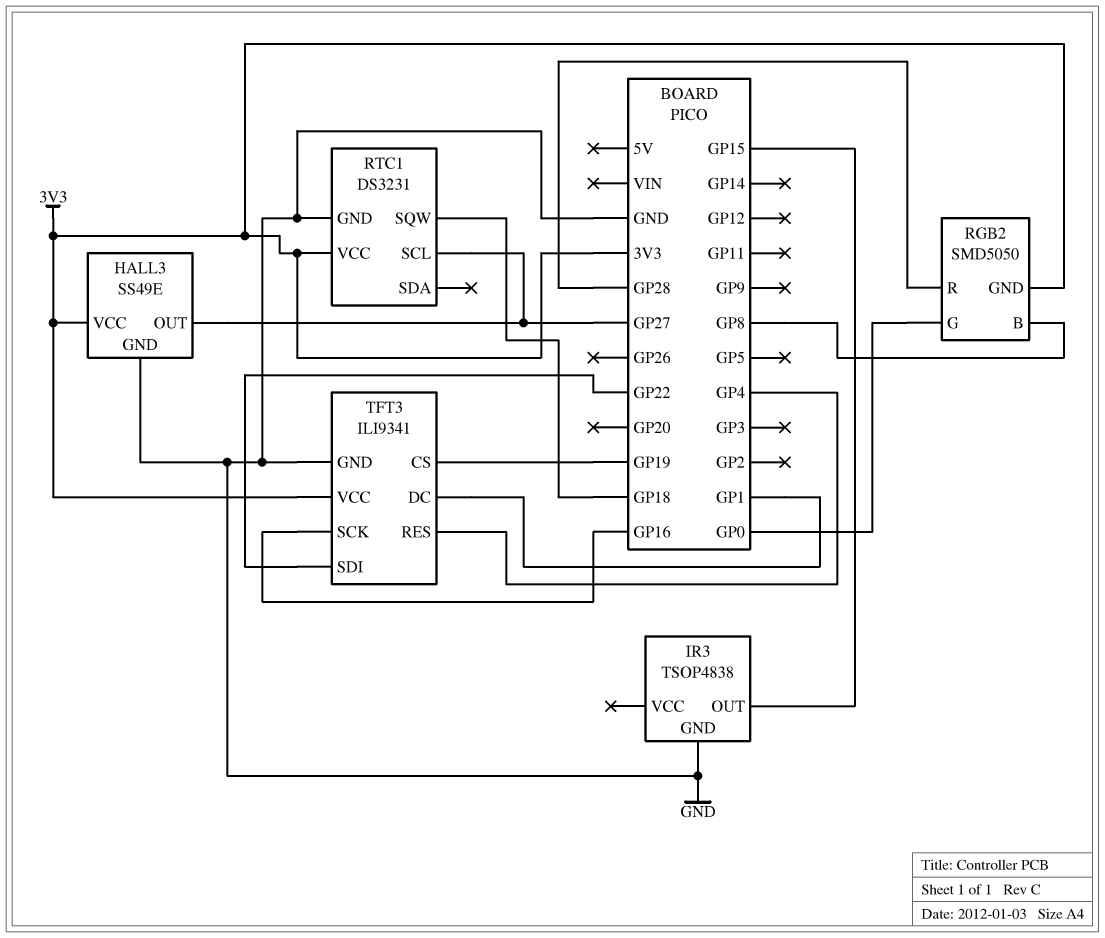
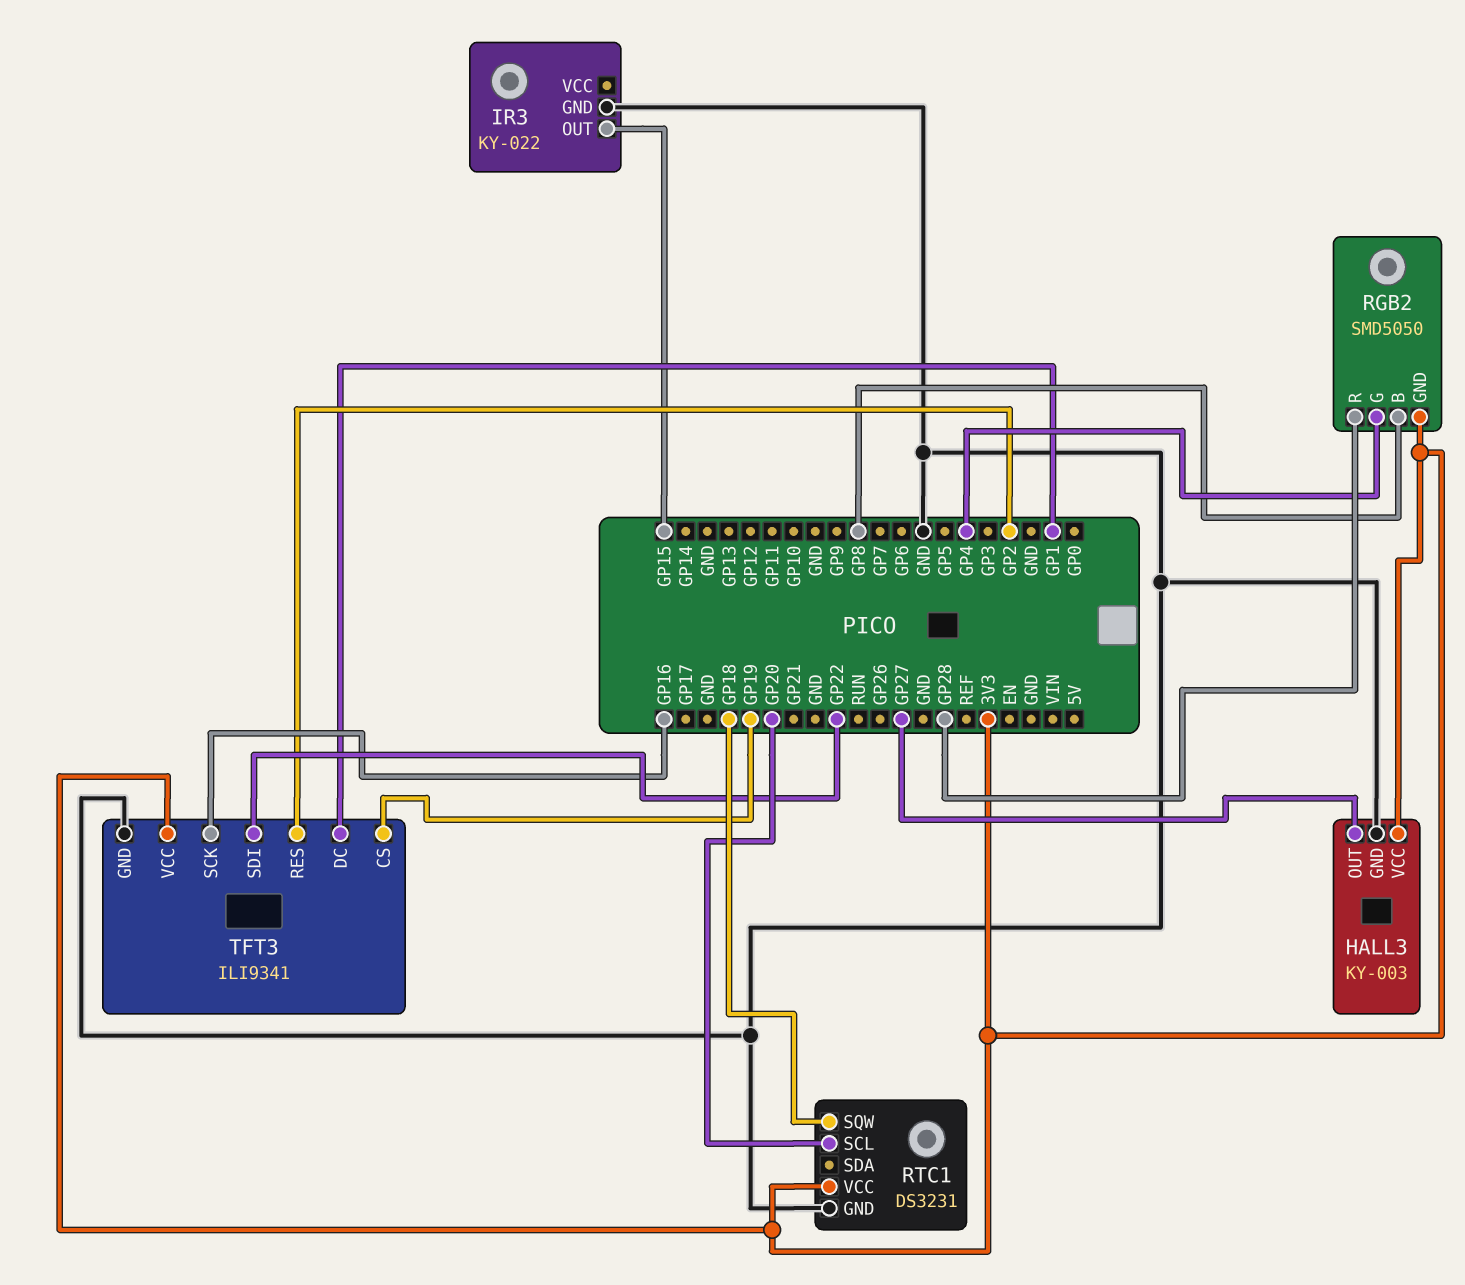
HALL3: SS49E -> KY-003
IR3: TSOP4838 -> KY-022
RGB2 pin G: GP0 -> GP4
RTC1 pin SCL: GP27 -> GP20
TFT3 pin RES: GP4 -> GP2

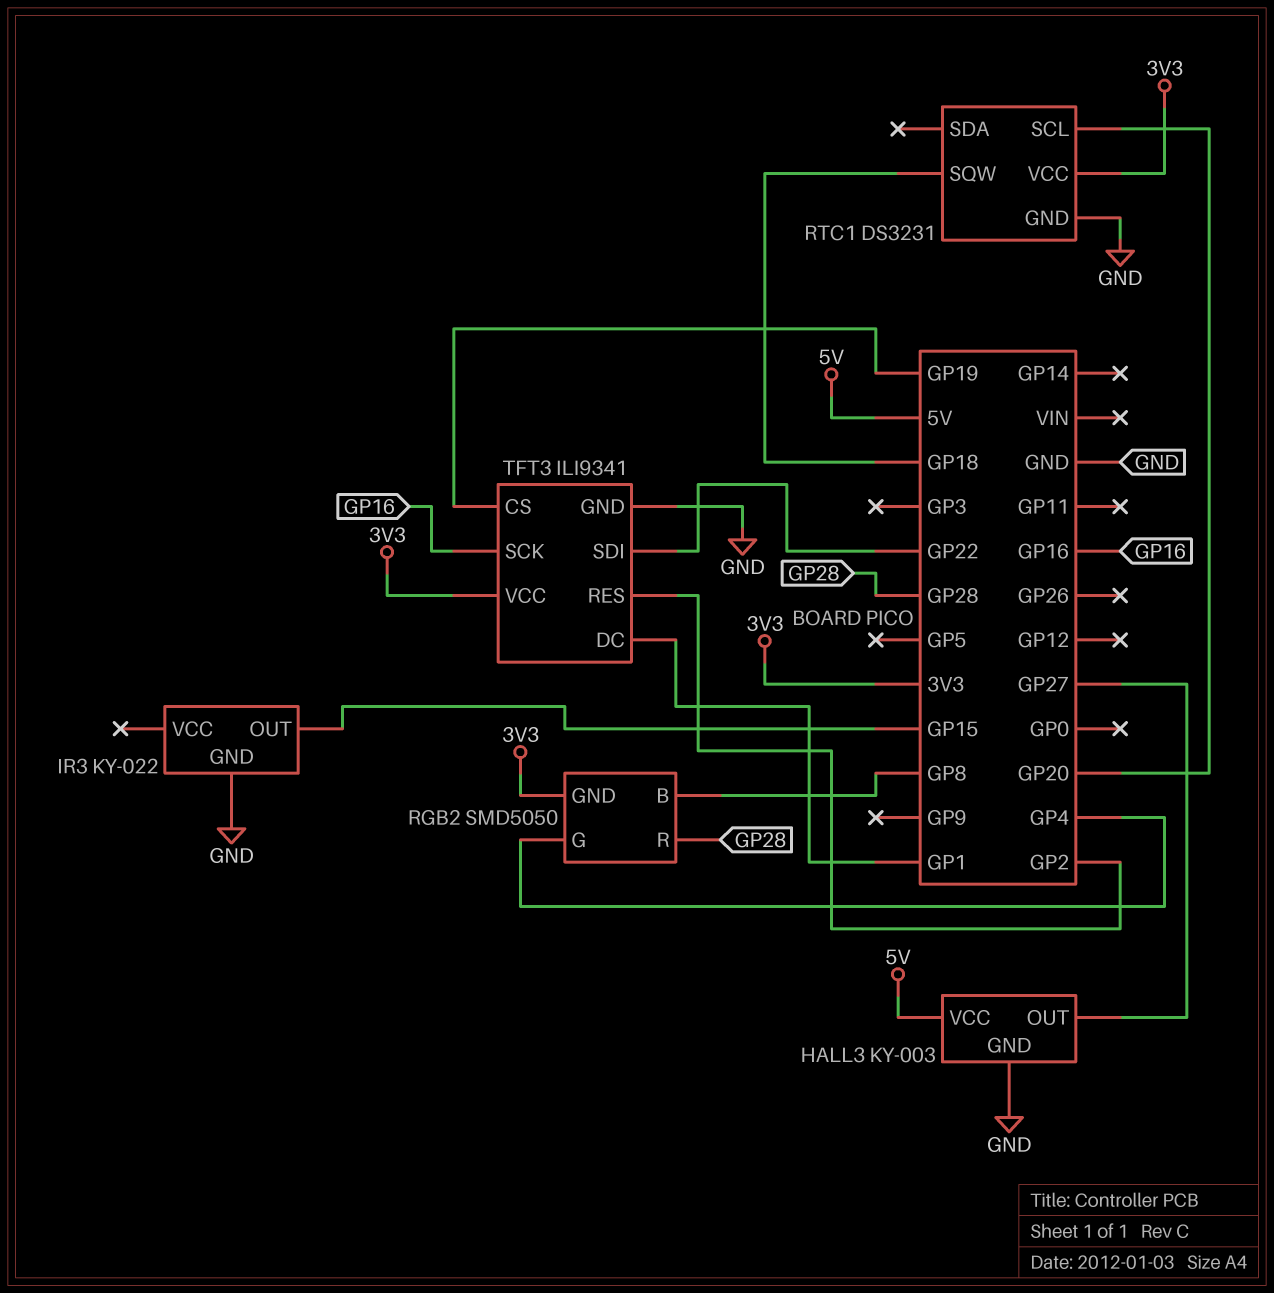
HALL3 pin VCC: 3V3 -> 5V

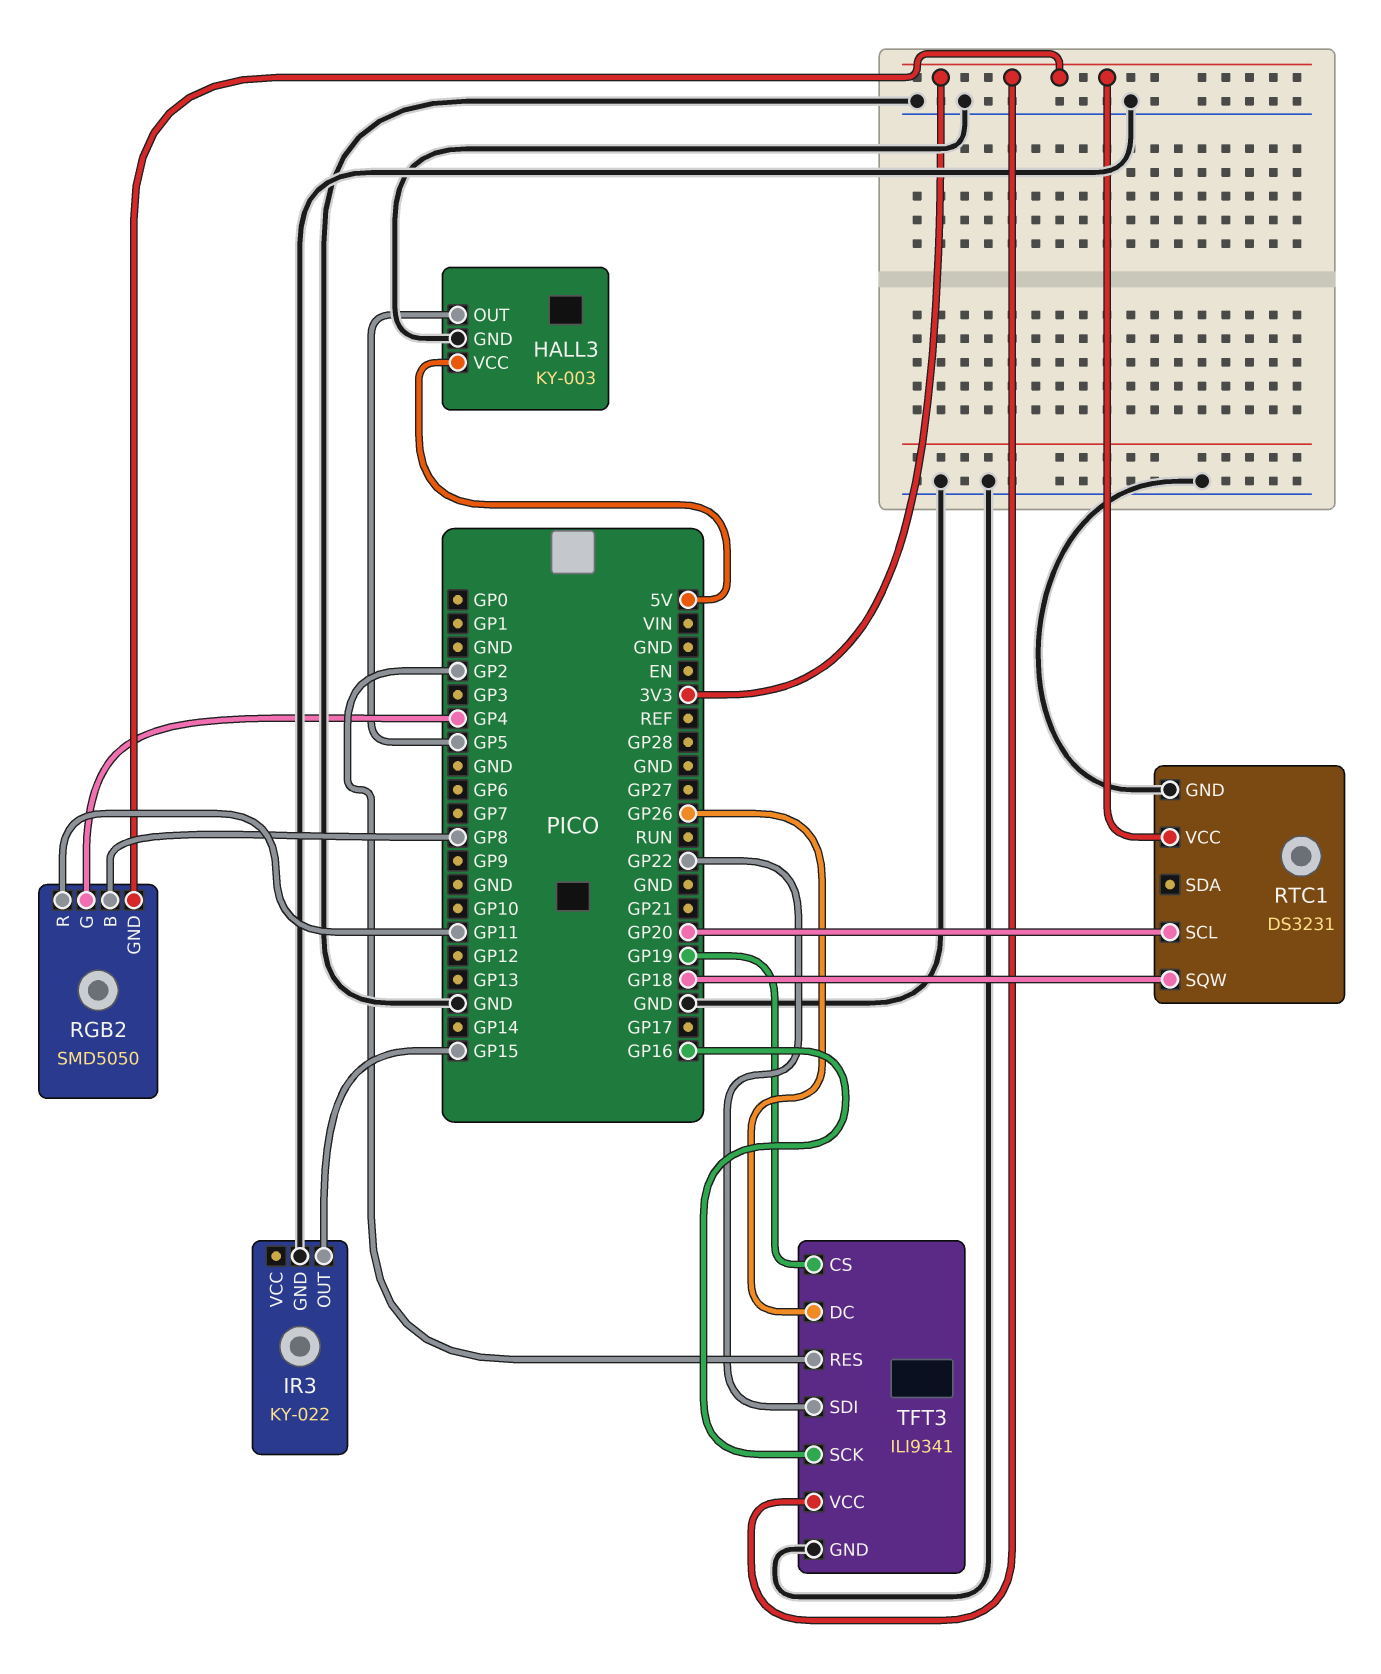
HALL3 pin OUT: GP27 -> GP5
RGB2 pin R: GP28 -> GP11
TFT3 pin DC: GP1 -> GP26

